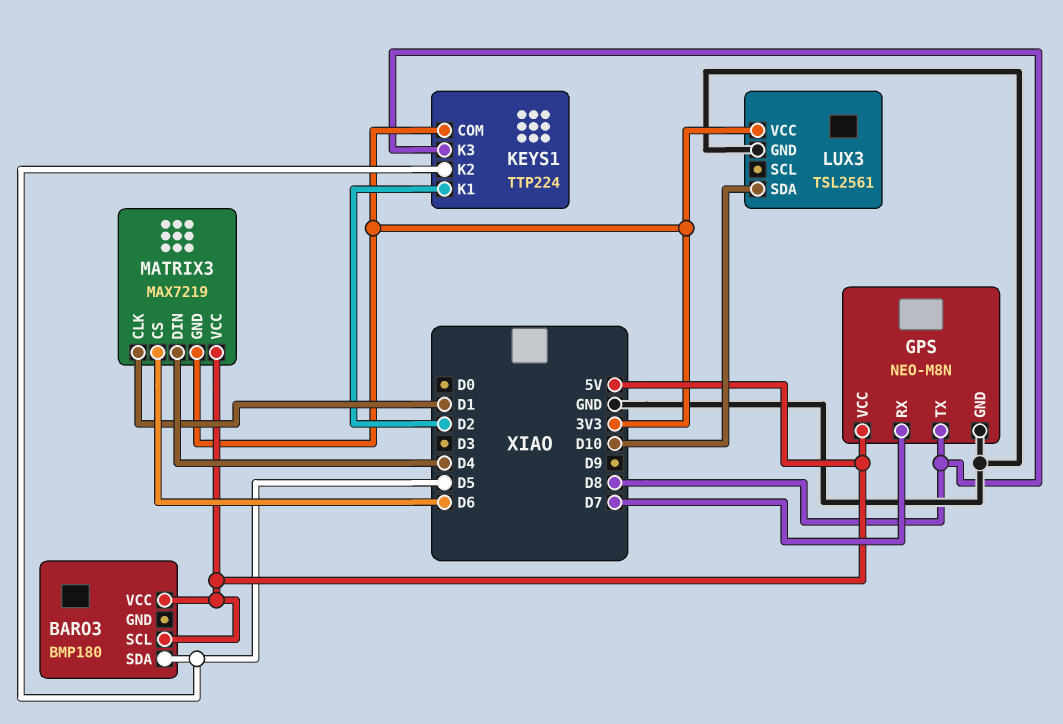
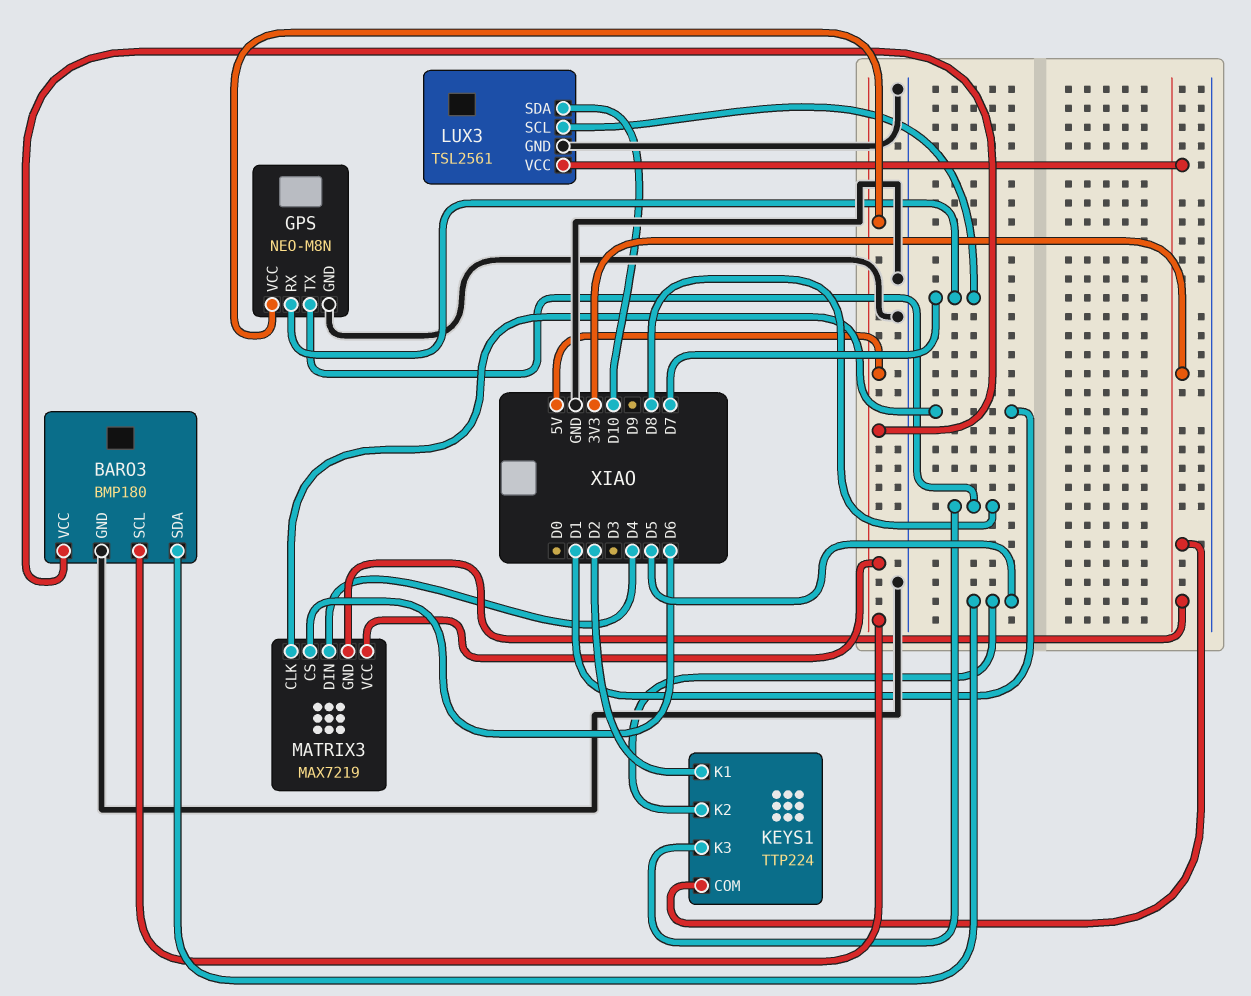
BARO3 pin GND: none -> GND
LUX3 pin SCL: none -> D7

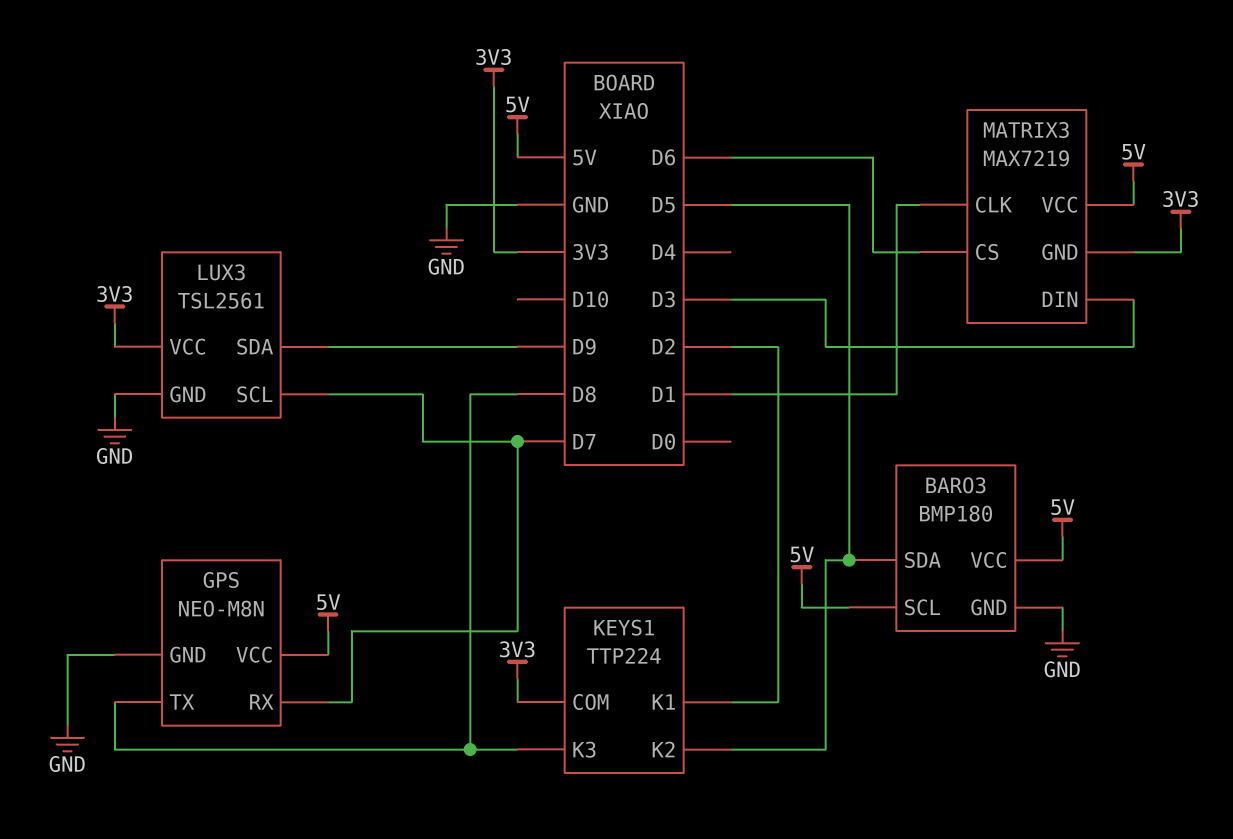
LUX3 pin SDA: D10 -> D9
MATRIX3 pin DIN: D4 -> D3

